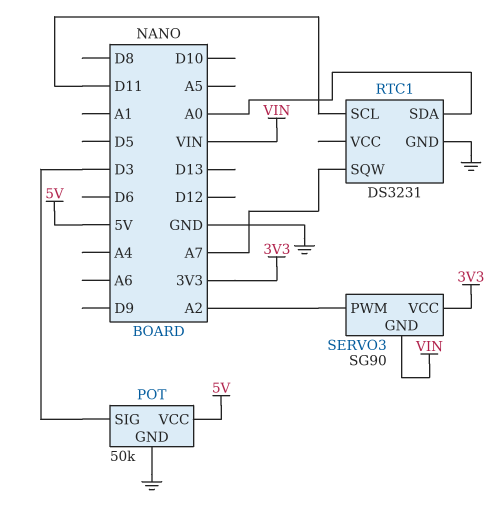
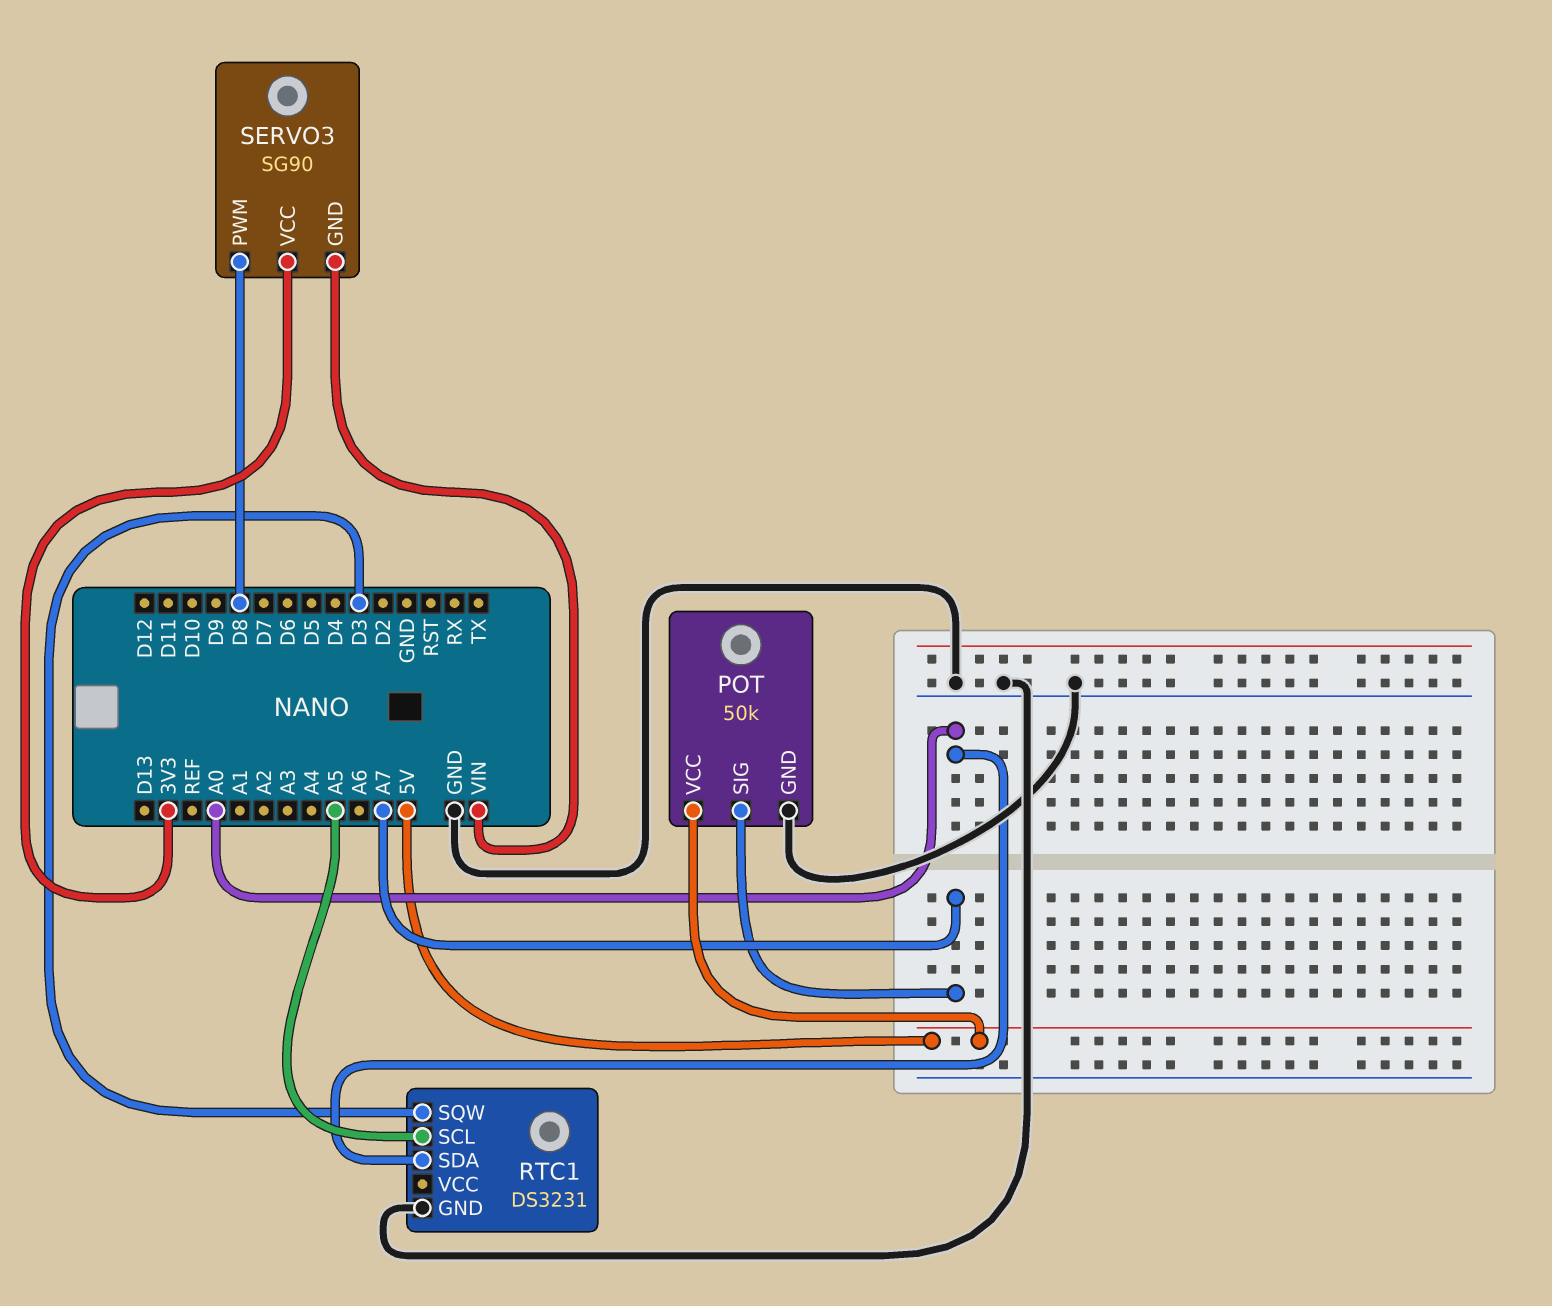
POT pin SIG: D3 -> A7
RTC1 pin SCL: D11 -> A5
RTC1 pin SQW: A7 -> D3
SERVO3 pin PWM: A2 -> D8

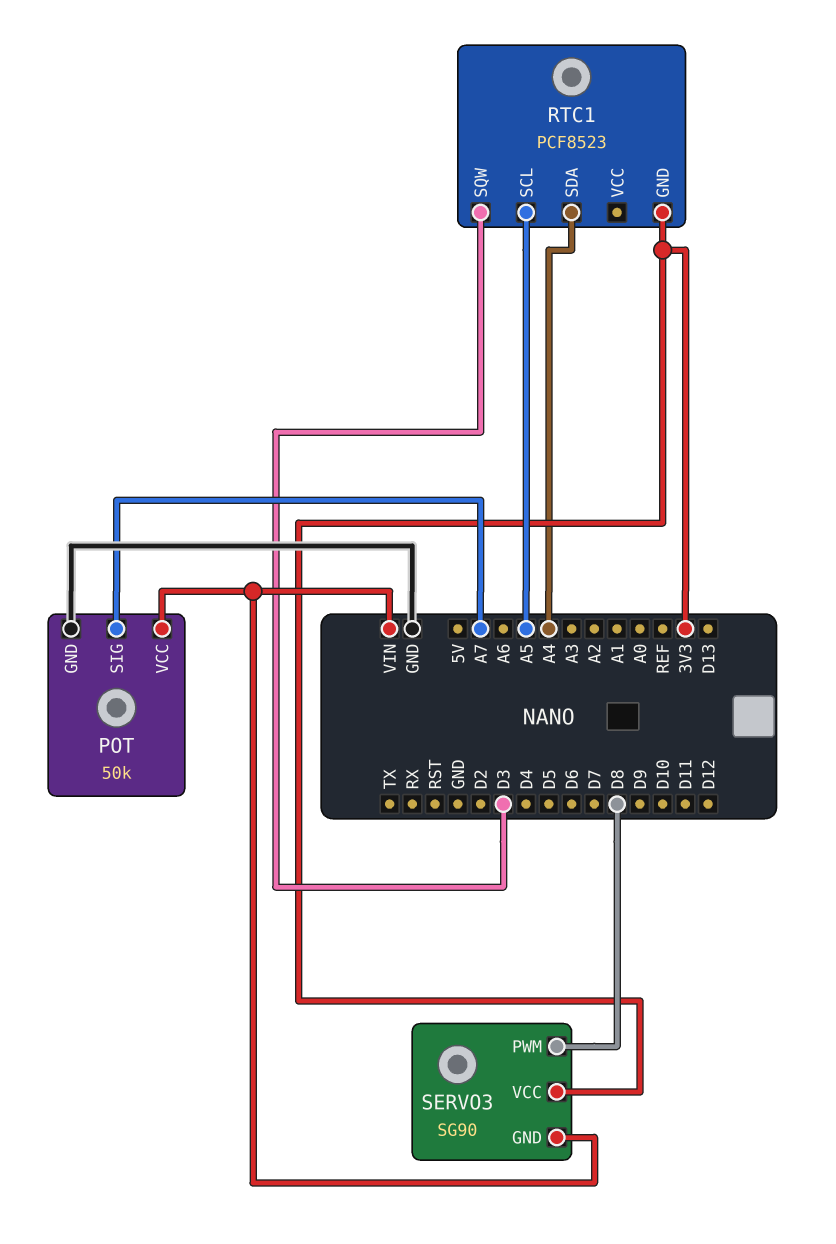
POT pin VCC: 5V -> VIN
RTC1: DS3231 -> PCF8523
RTC1 pin GND: GND -> 3V3
RTC1 pin SDA: A0 -> A4

